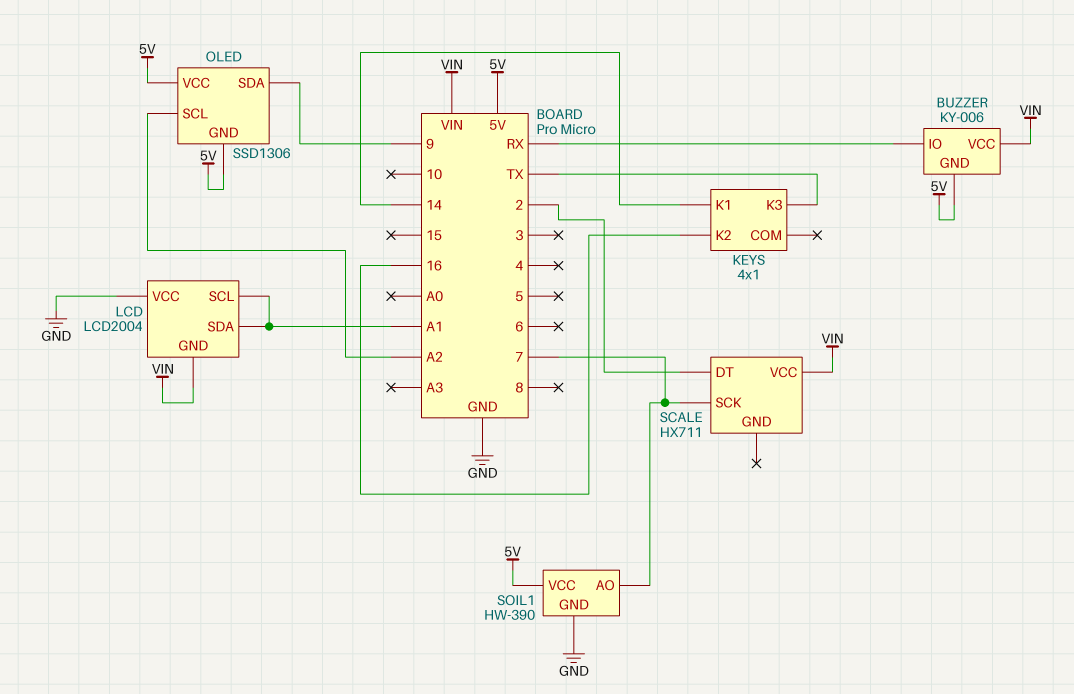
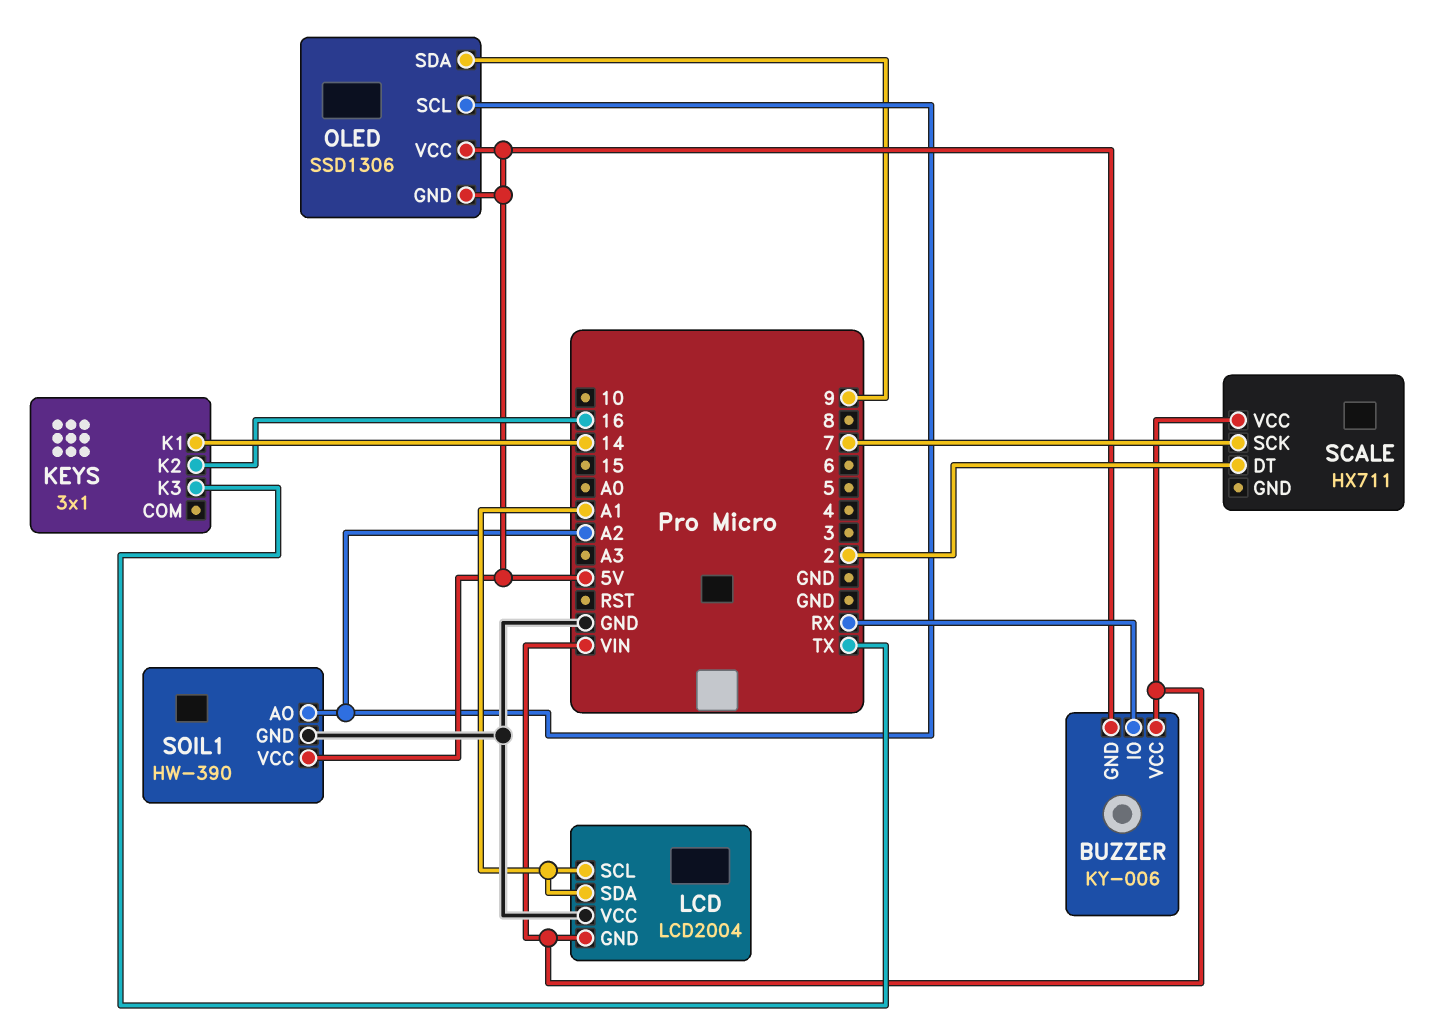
KEYS: 4x1 -> 3x1
SOIL1 pin AO: 7 -> A2

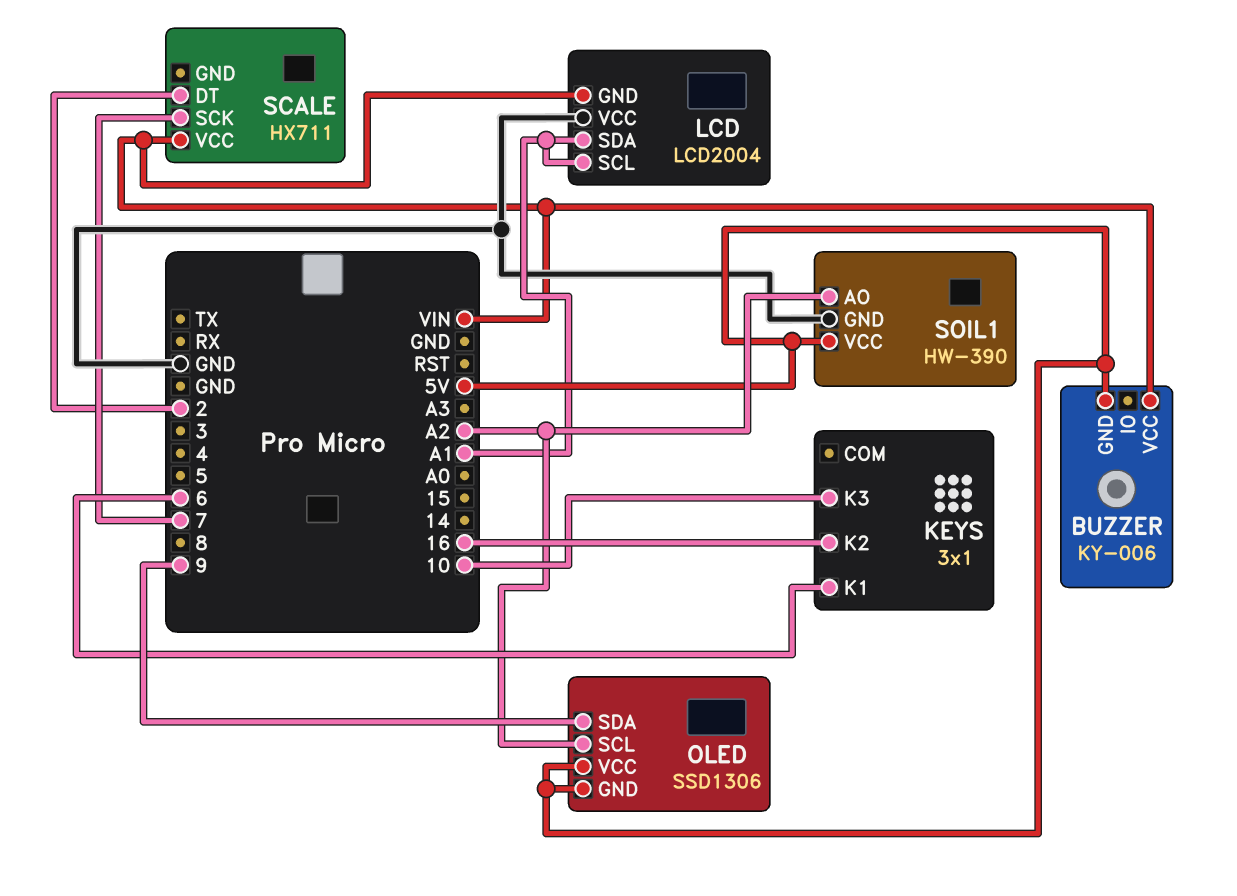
BUZZER pin IO: RX -> none
KEYS pin K1: 14 -> 6
KEYS pin K3: TX -> 10

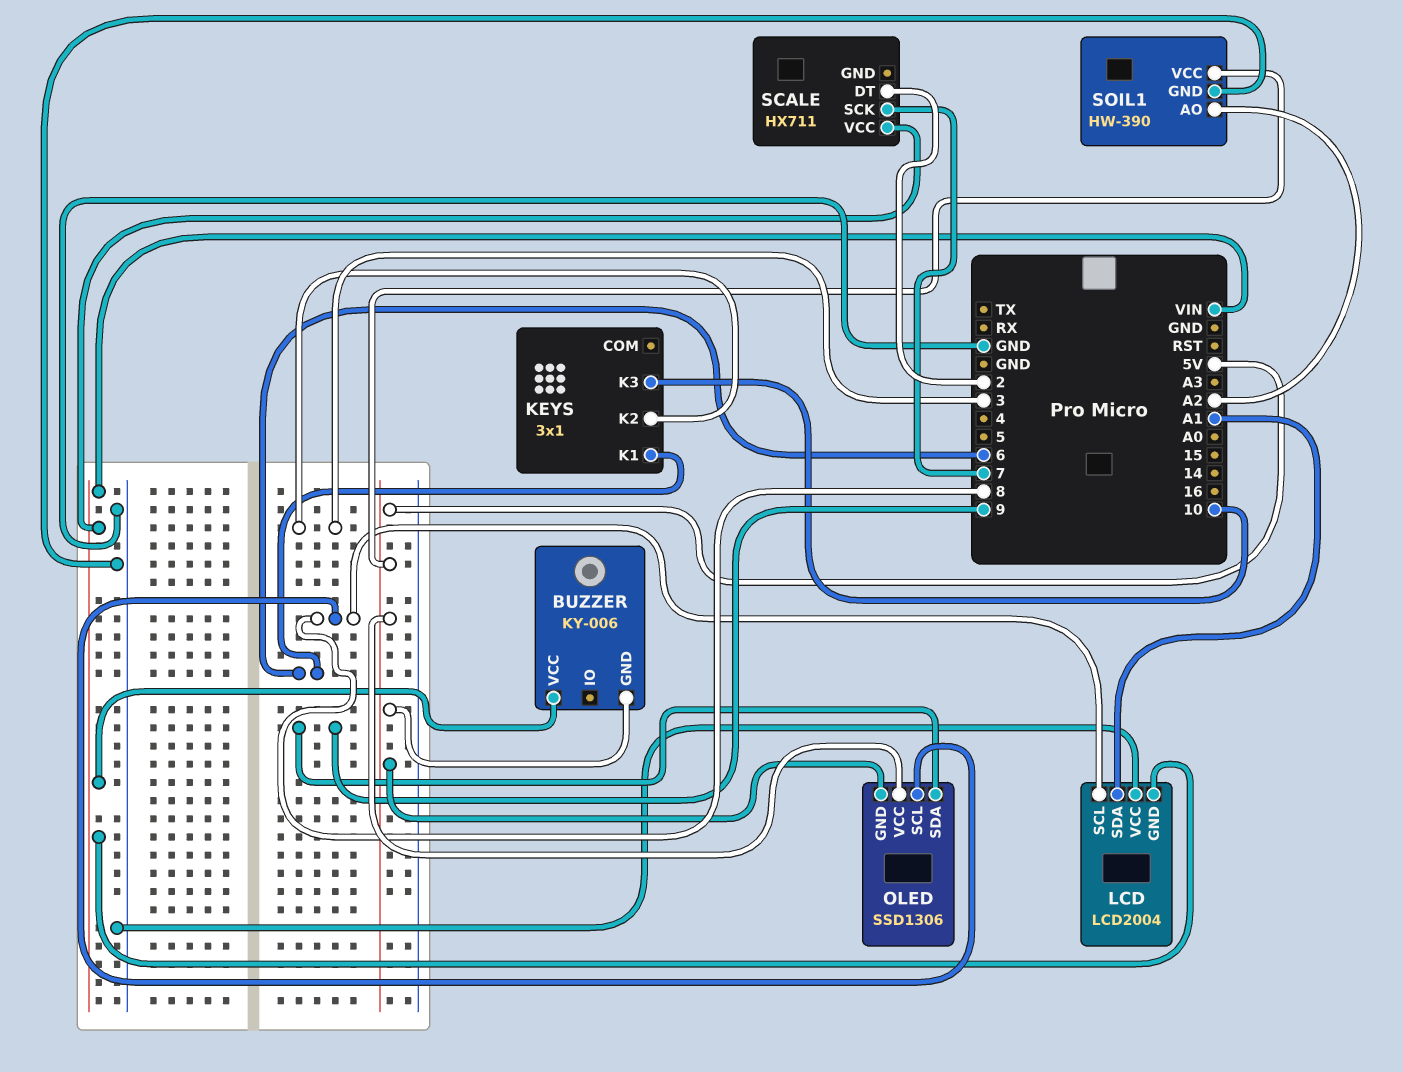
KEYS pin K2: 16 -> 3
LCD pin SCL: A1 -> 8
OLED pin SCL: A2 -> 8

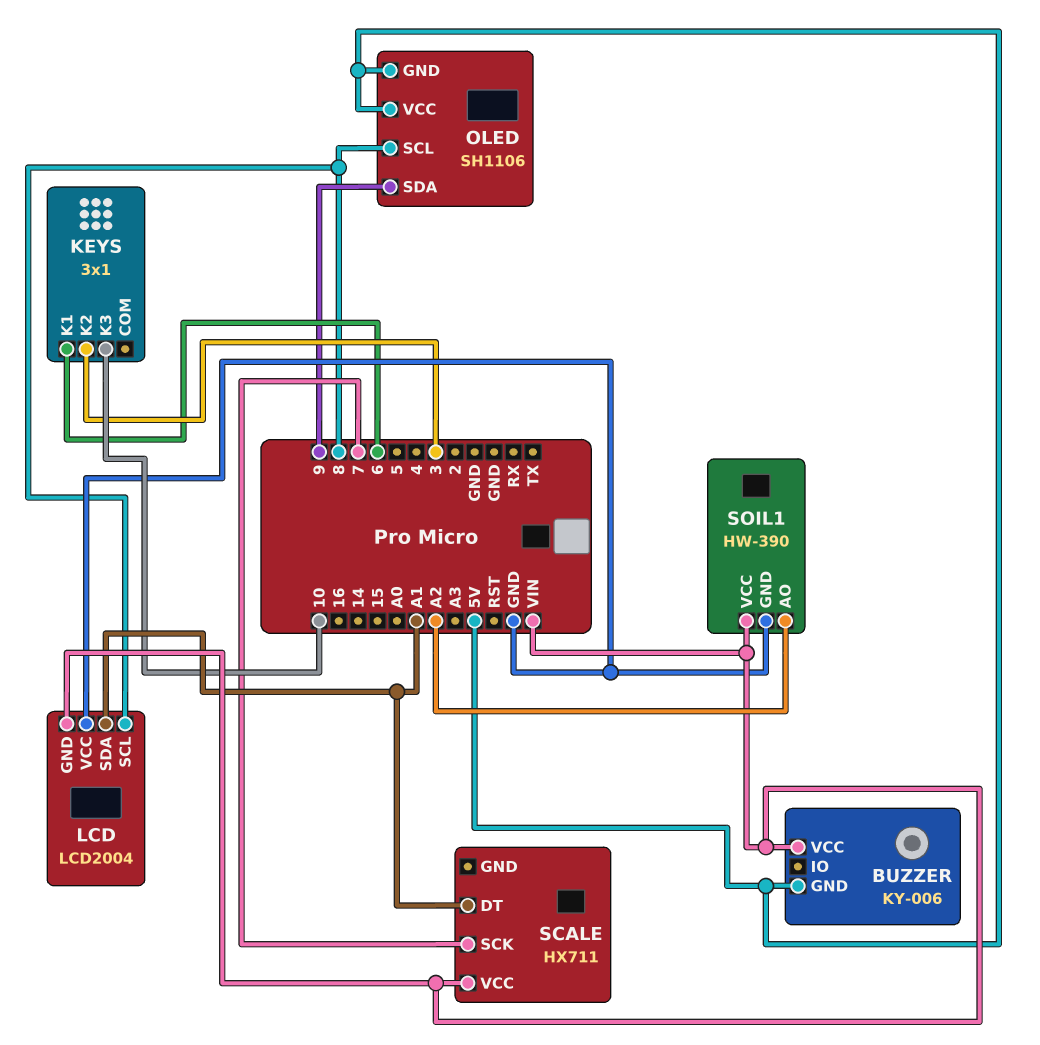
OLED: SSD1306 -> SH1106
SCALE pin DT: 2 -> A1
SOIL1 pin VCC: 5V -> VIN

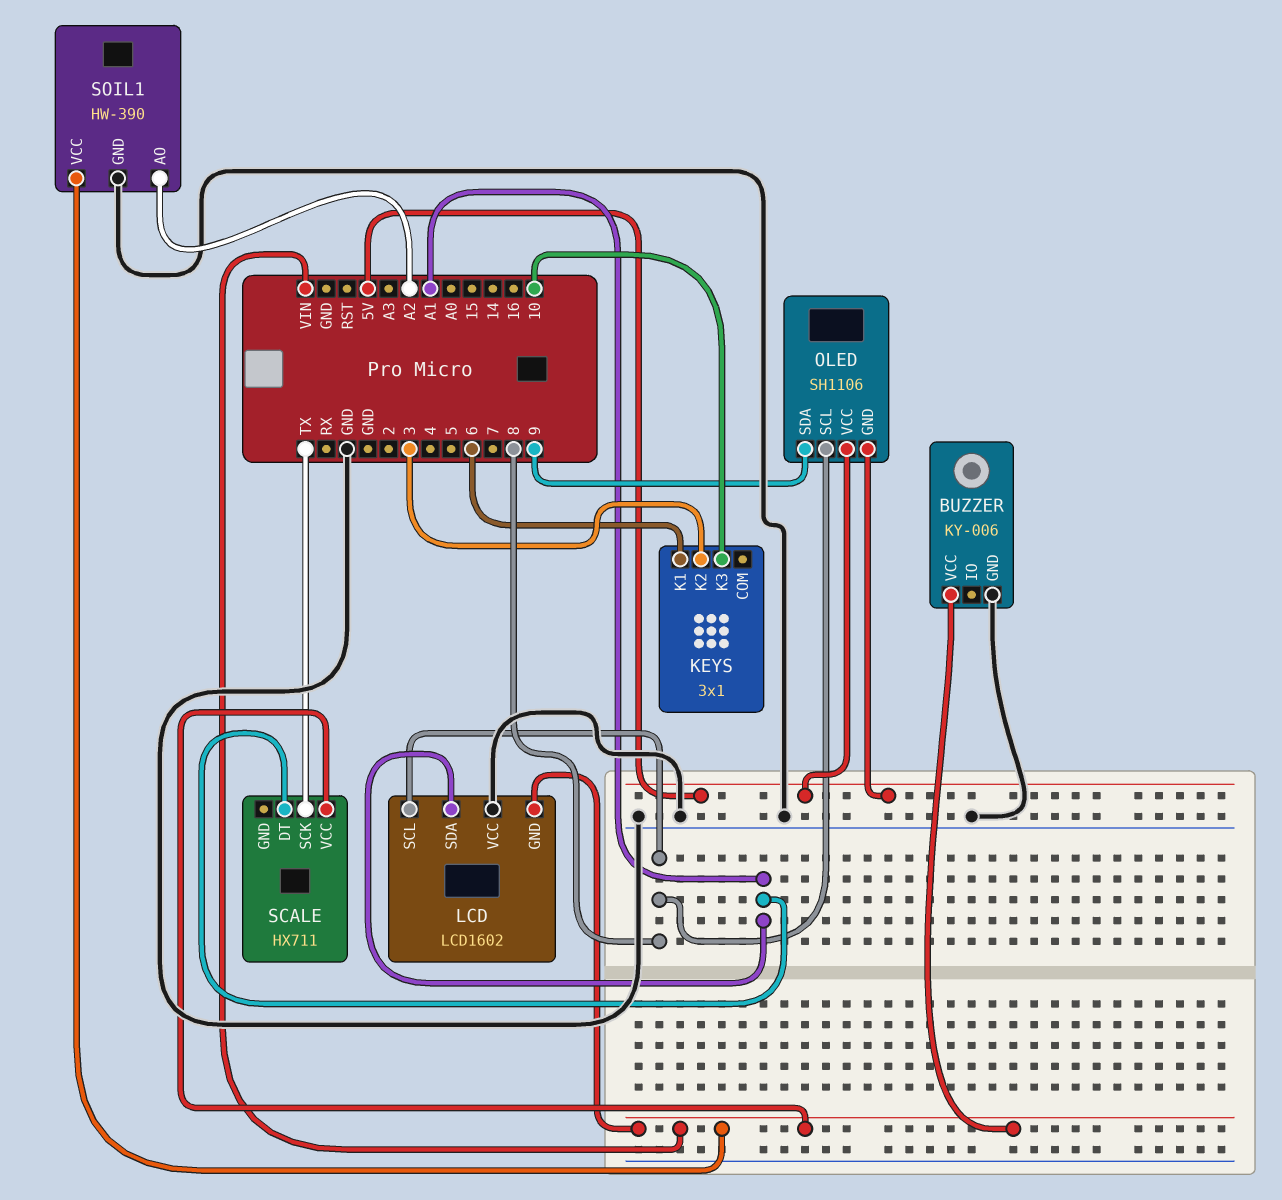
BUZZER pin GND: 5V -> GND
LCD: LCD2004 -> LCD1602
SCALE pin SCK: 7 -> TX

